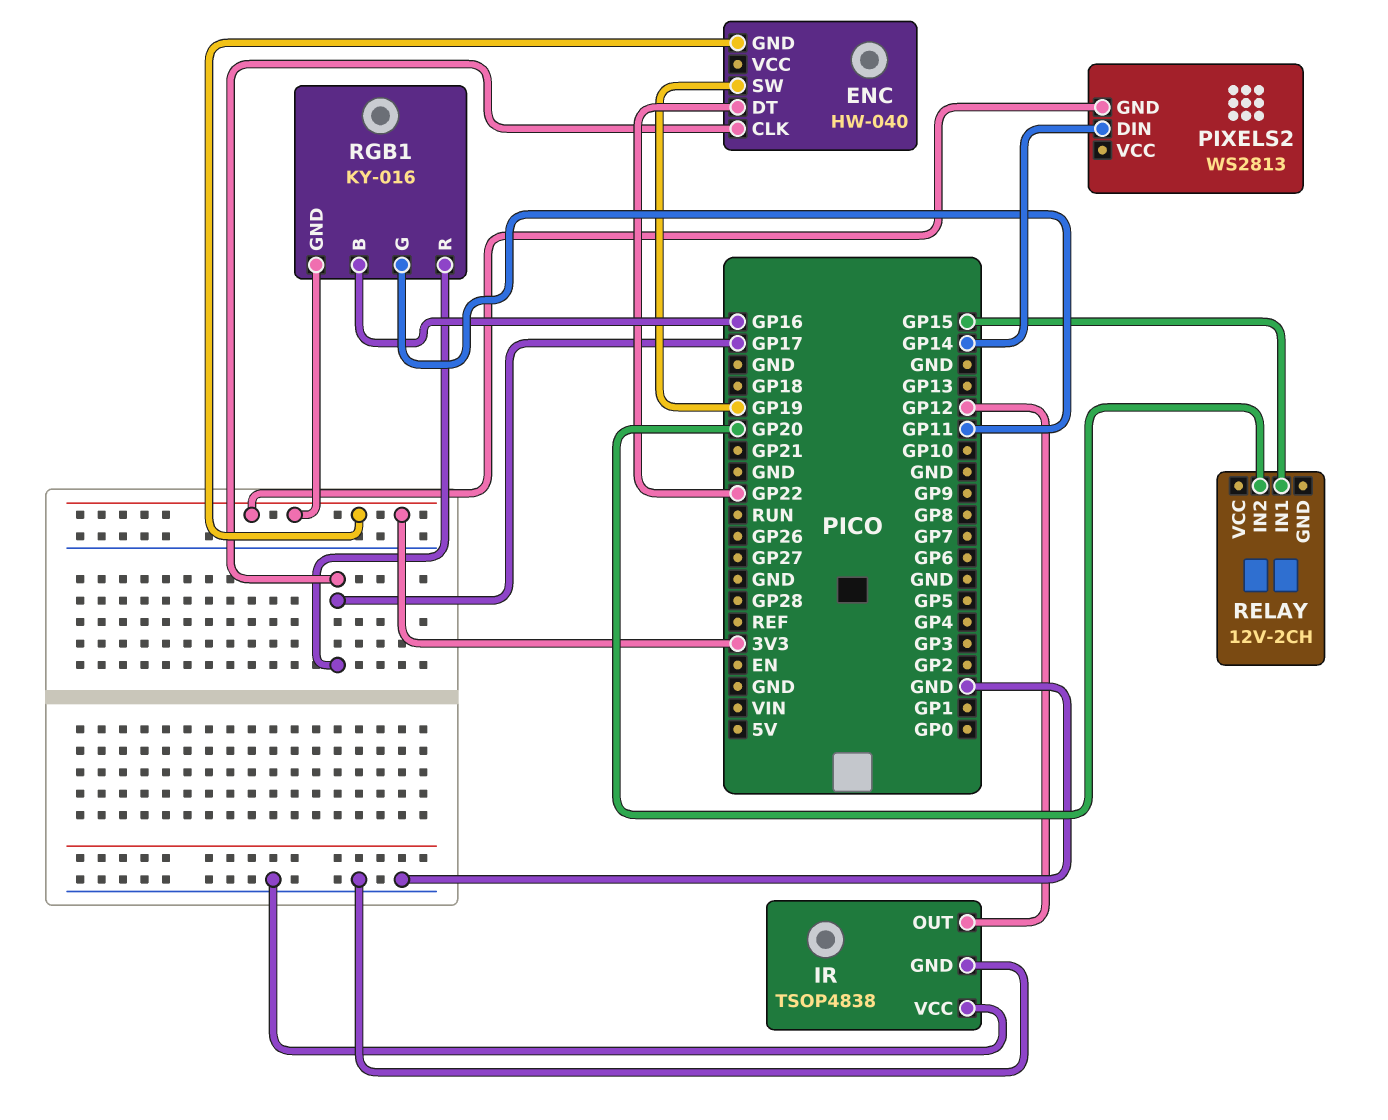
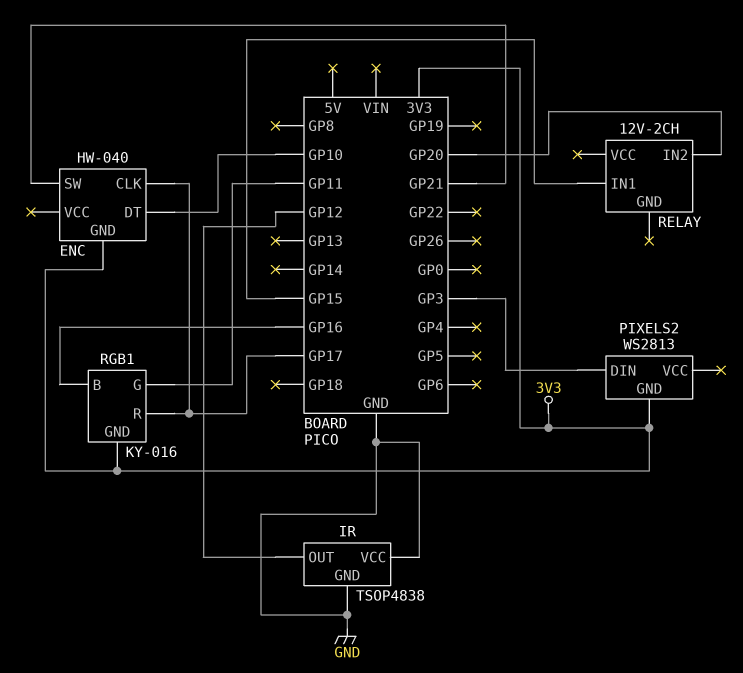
ENC pin DT: GP22 -> GP10
ENC pin SW: GP19 -> GP21
PIXELS2 pin DIN: GP14 -> GP3

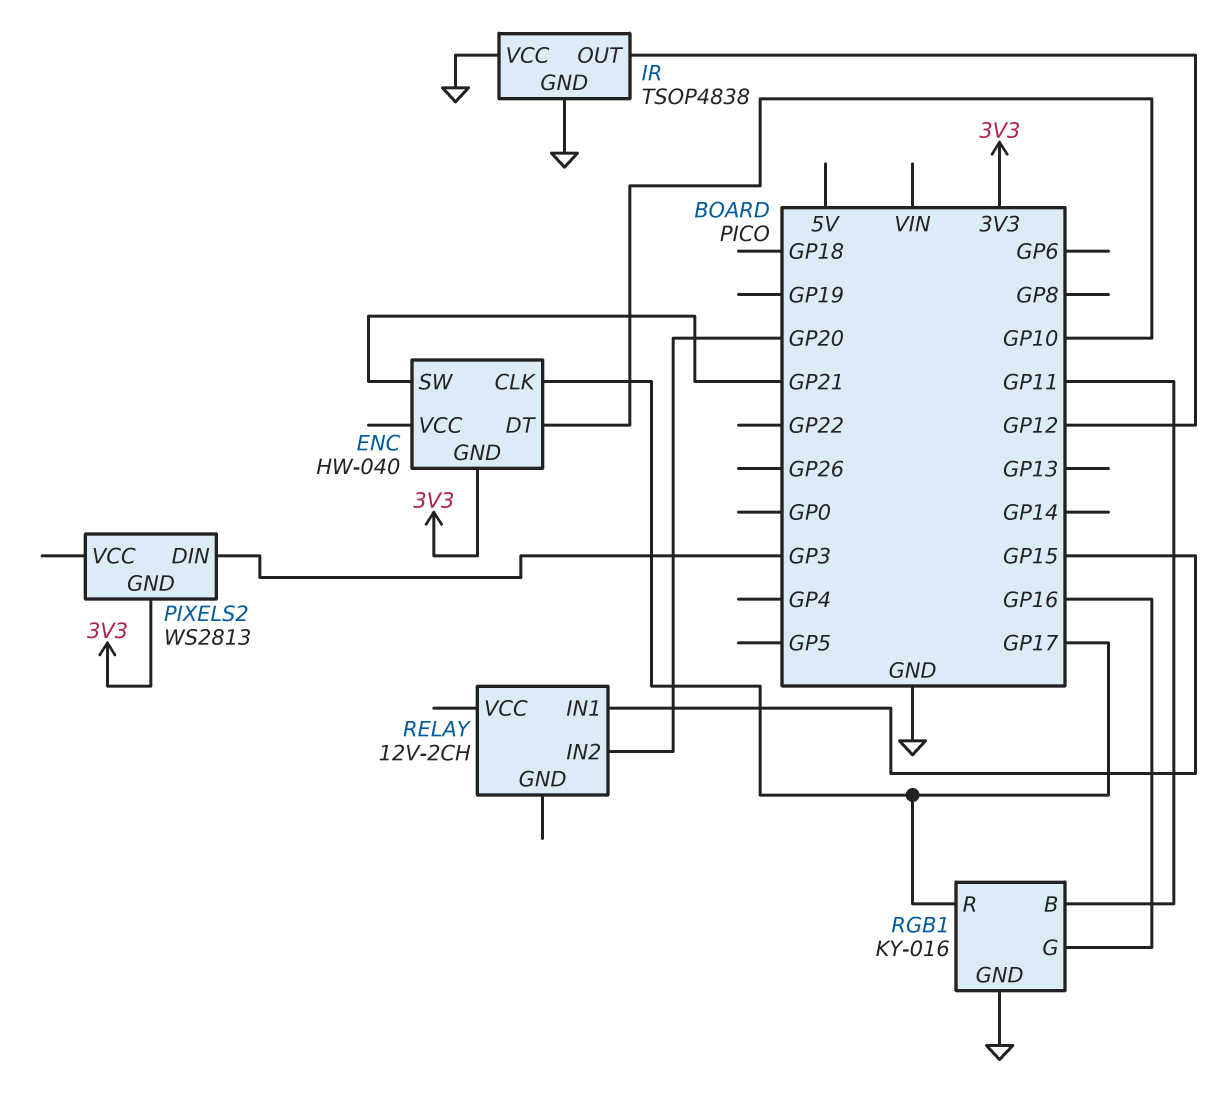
RGB1 pin B: GP16 -> GP11
RGB1 pin G: GP11 -> GP16
RGB1 pin GND: 3V3 -> GND

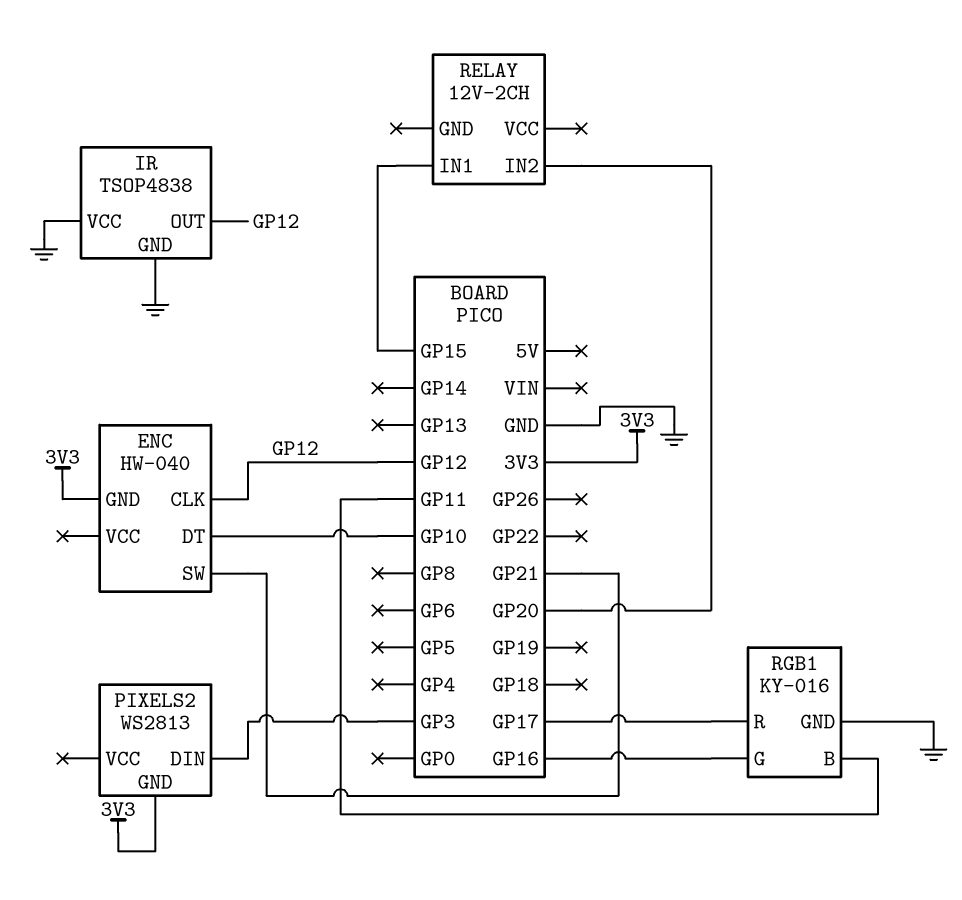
ENC pin CLK: GP17 -> GP12

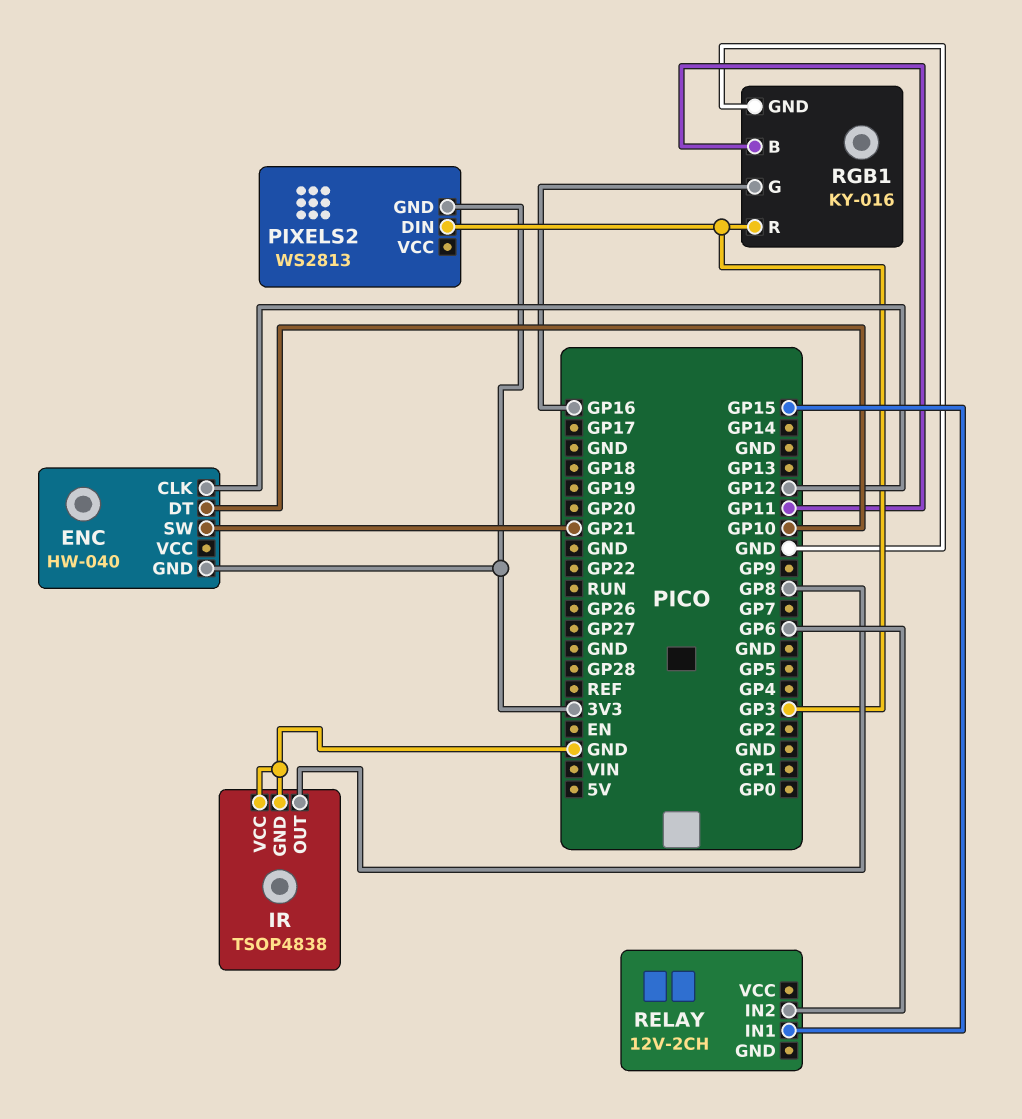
IR pin OUT: GP12 -> GP8
RELAY pin IN2: GP20 -> GP6
RGB1 pin R: GP17 -> GP3

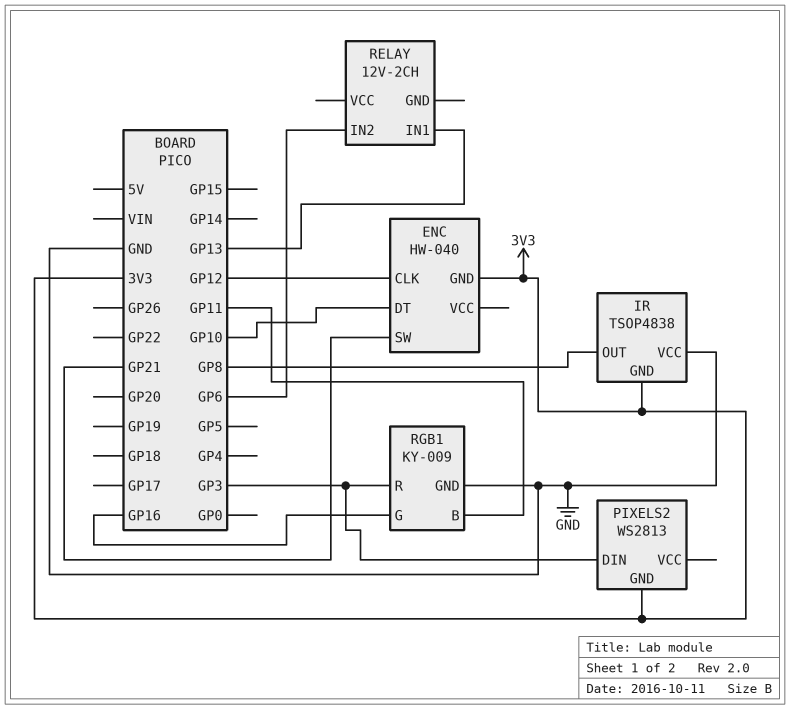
IR pin GND: GND -> 3V3
RELAY pin IN1: GP15 -> GP13
RGB1: KY-016 -> KY-009

